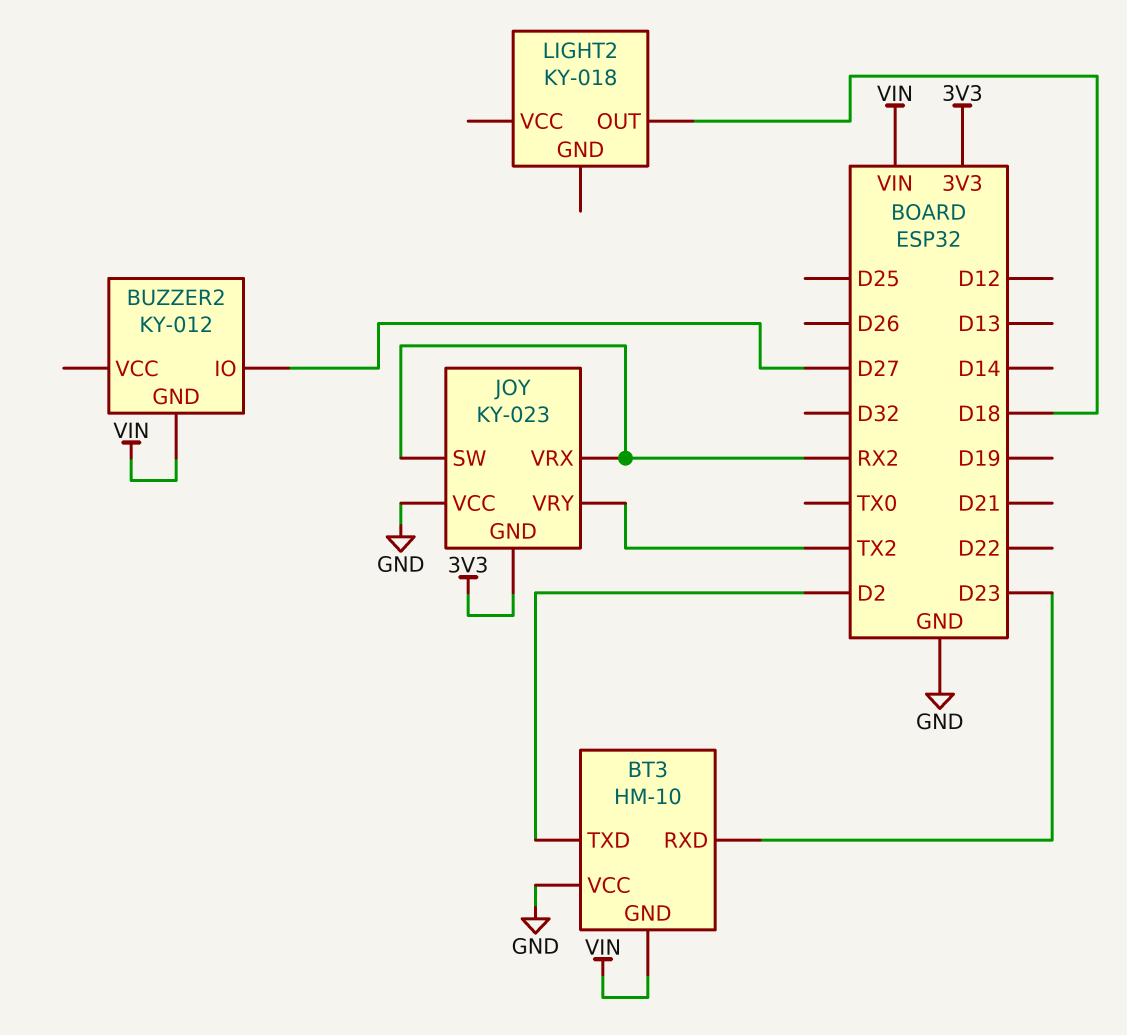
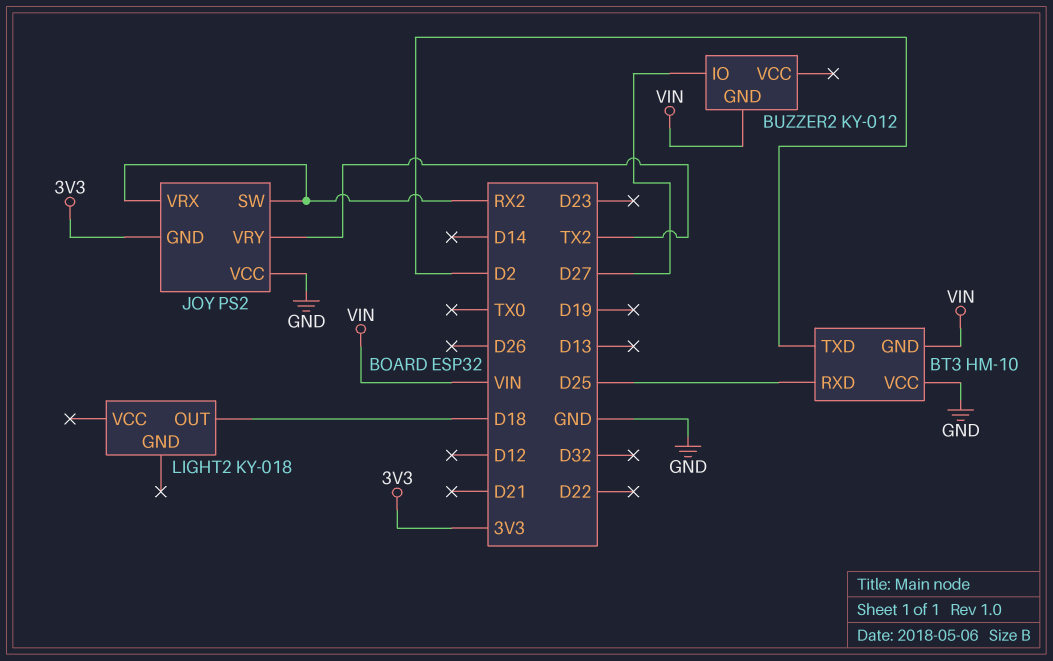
BT3 pin RXD: D23 -> D25
JOY: KY-023 -> PS2

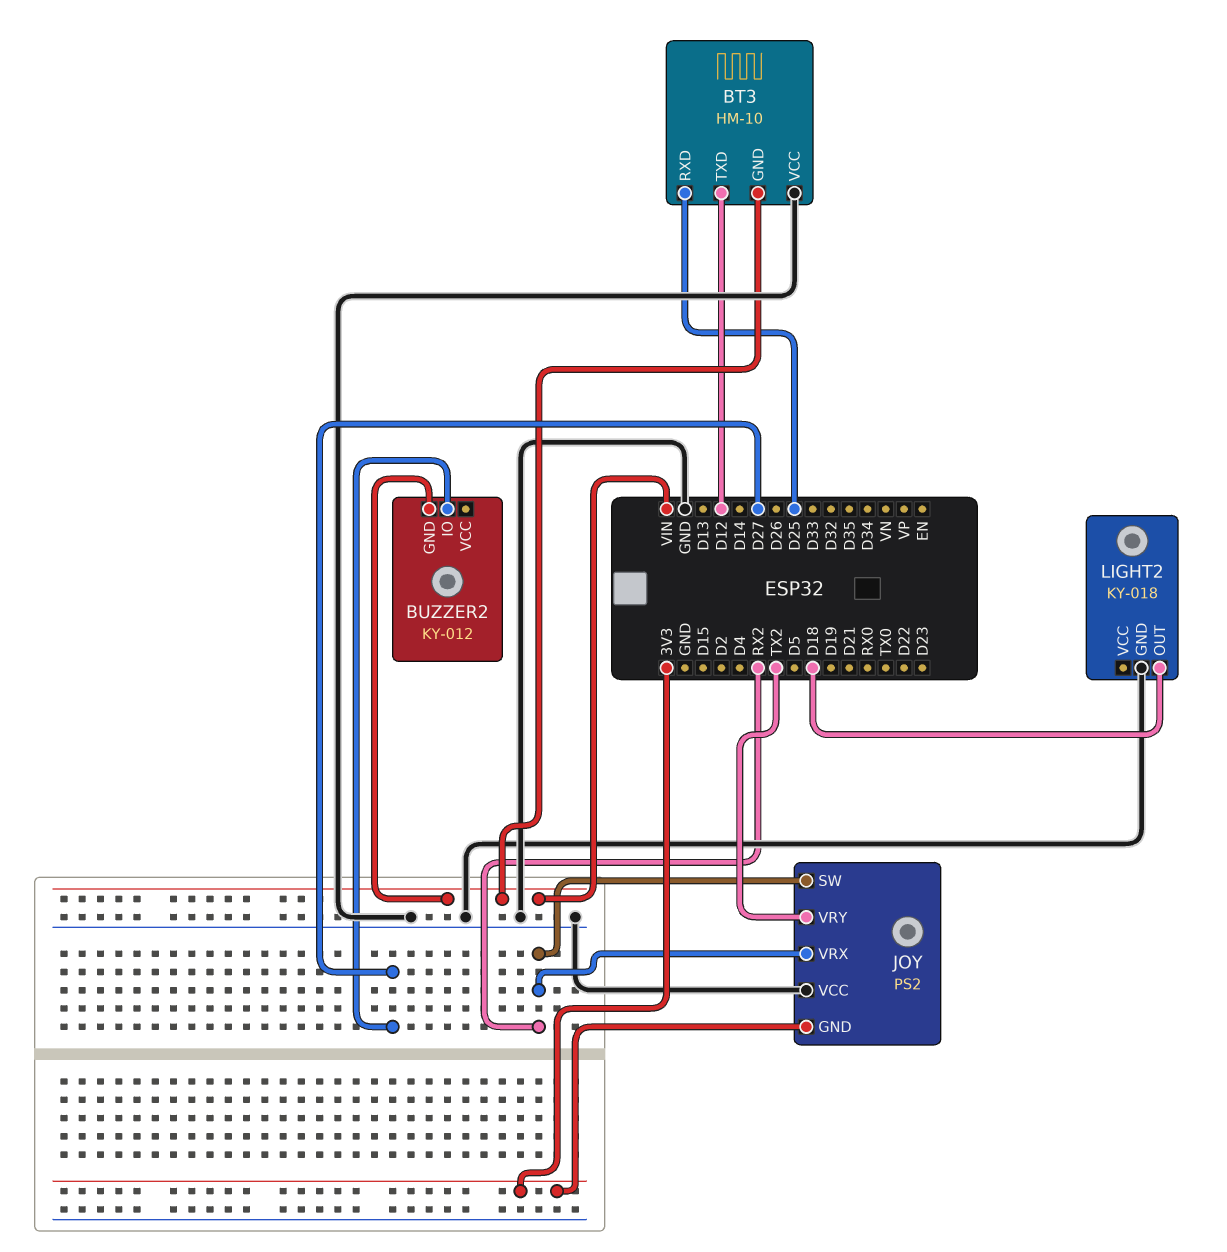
BT3 pin TXD: D2 -> D12
LIGHT2 pin GND: none -> GND

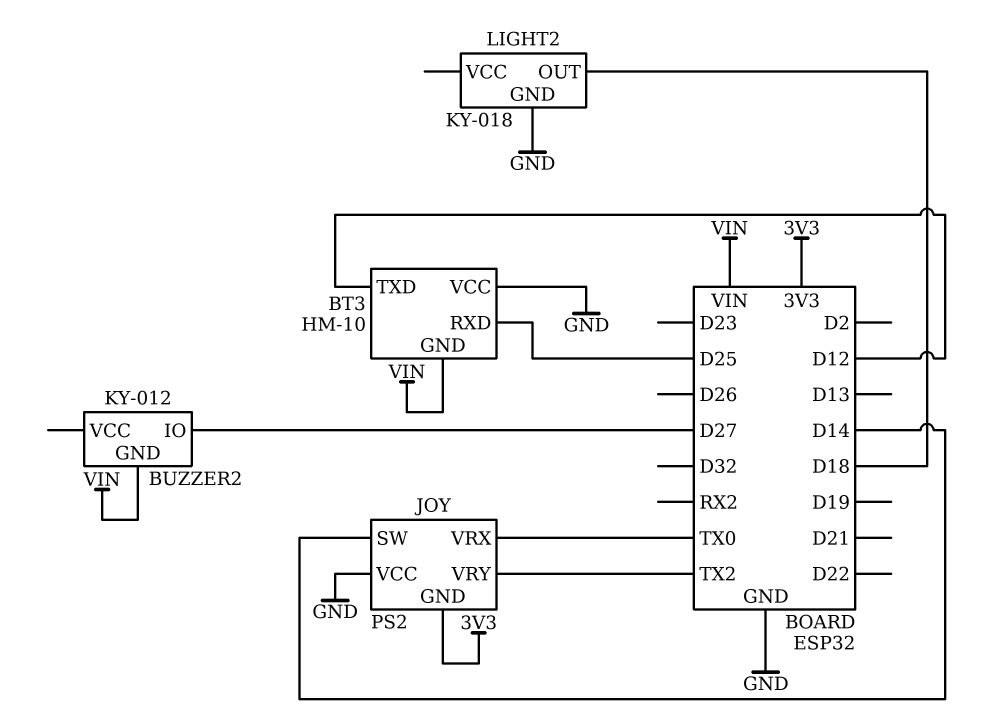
JOY pin SW: RX2 -> D14
JOY pin VRX: RX2 -> TX0

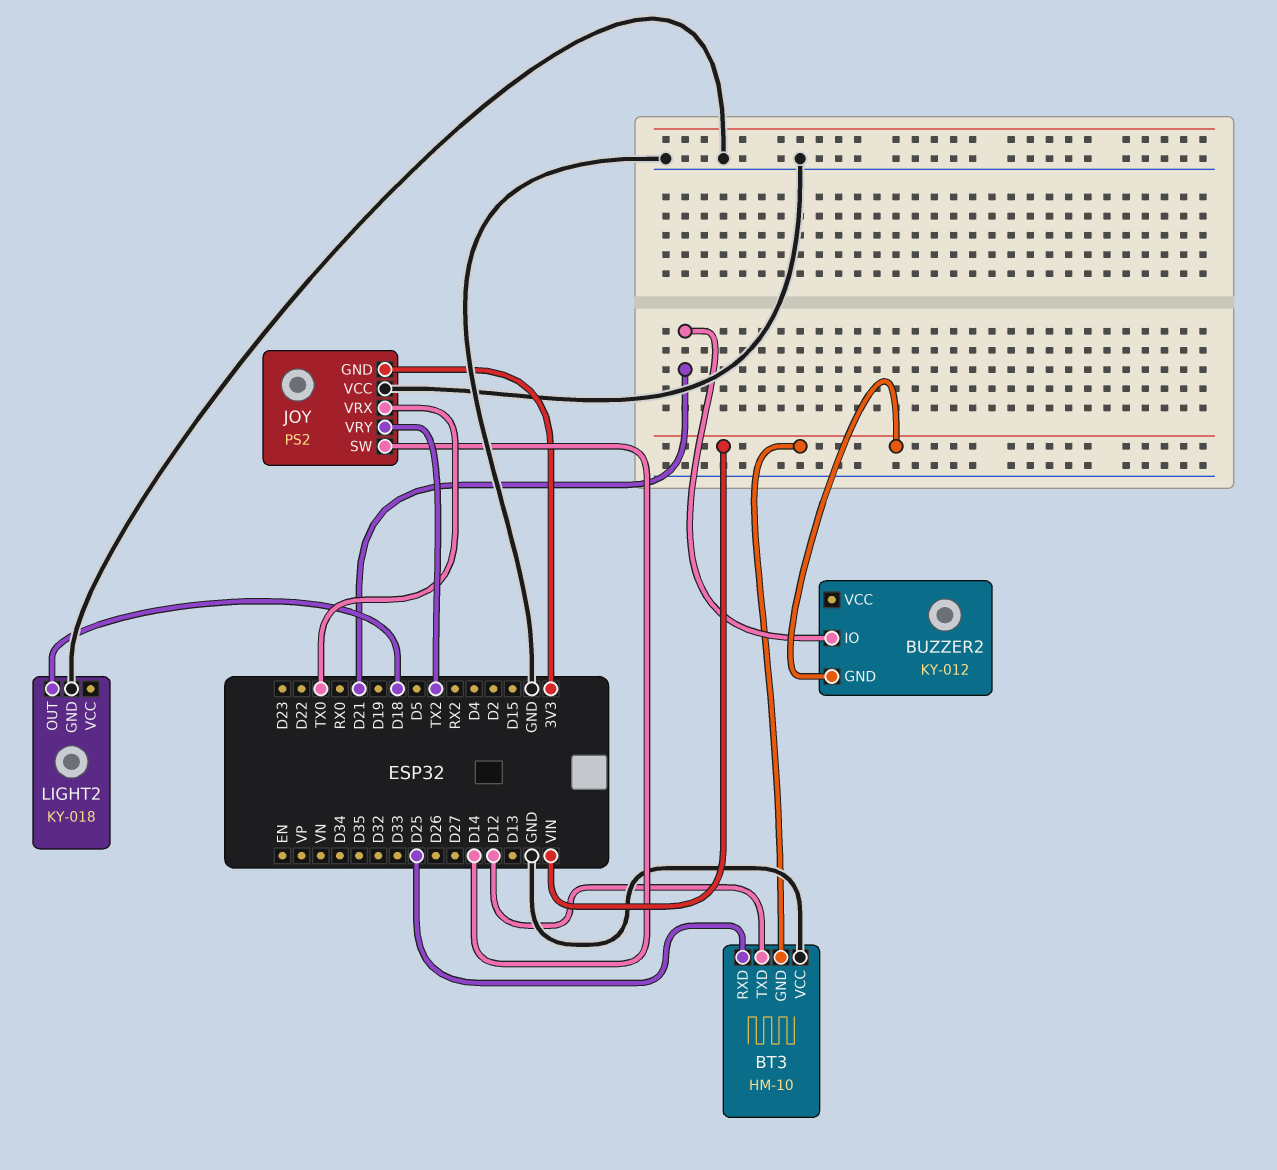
BUZZER2 pin IO: D27 -> D21

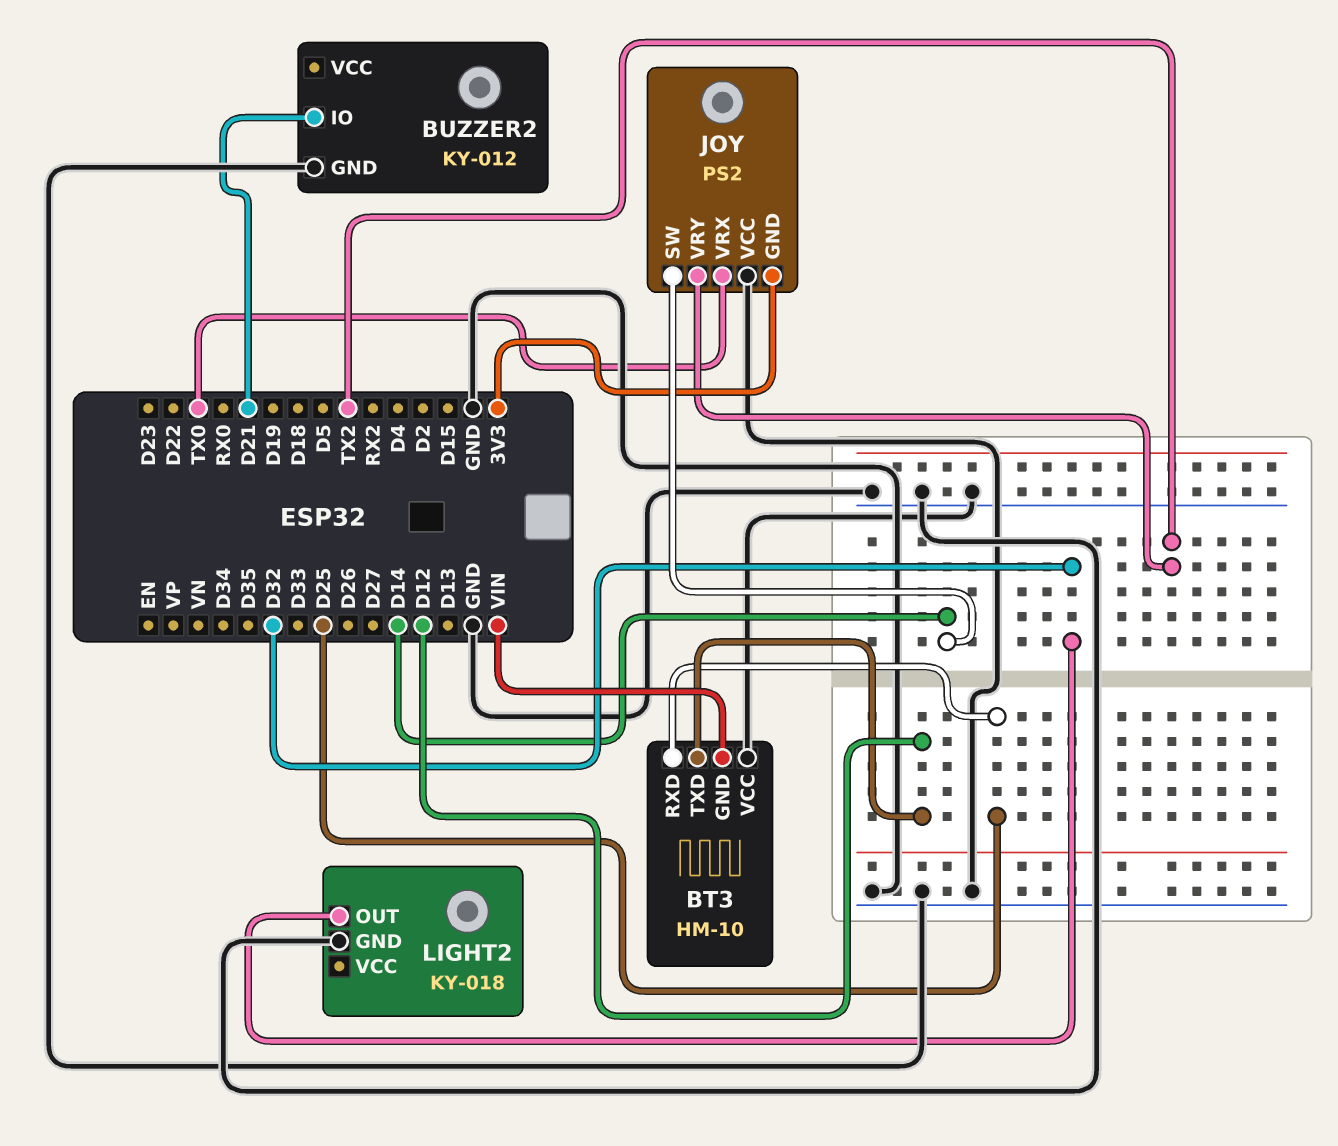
BUZZER2 pin GND: VIN -> GND
LIGHT2 pin OUT: D18 -> D32

